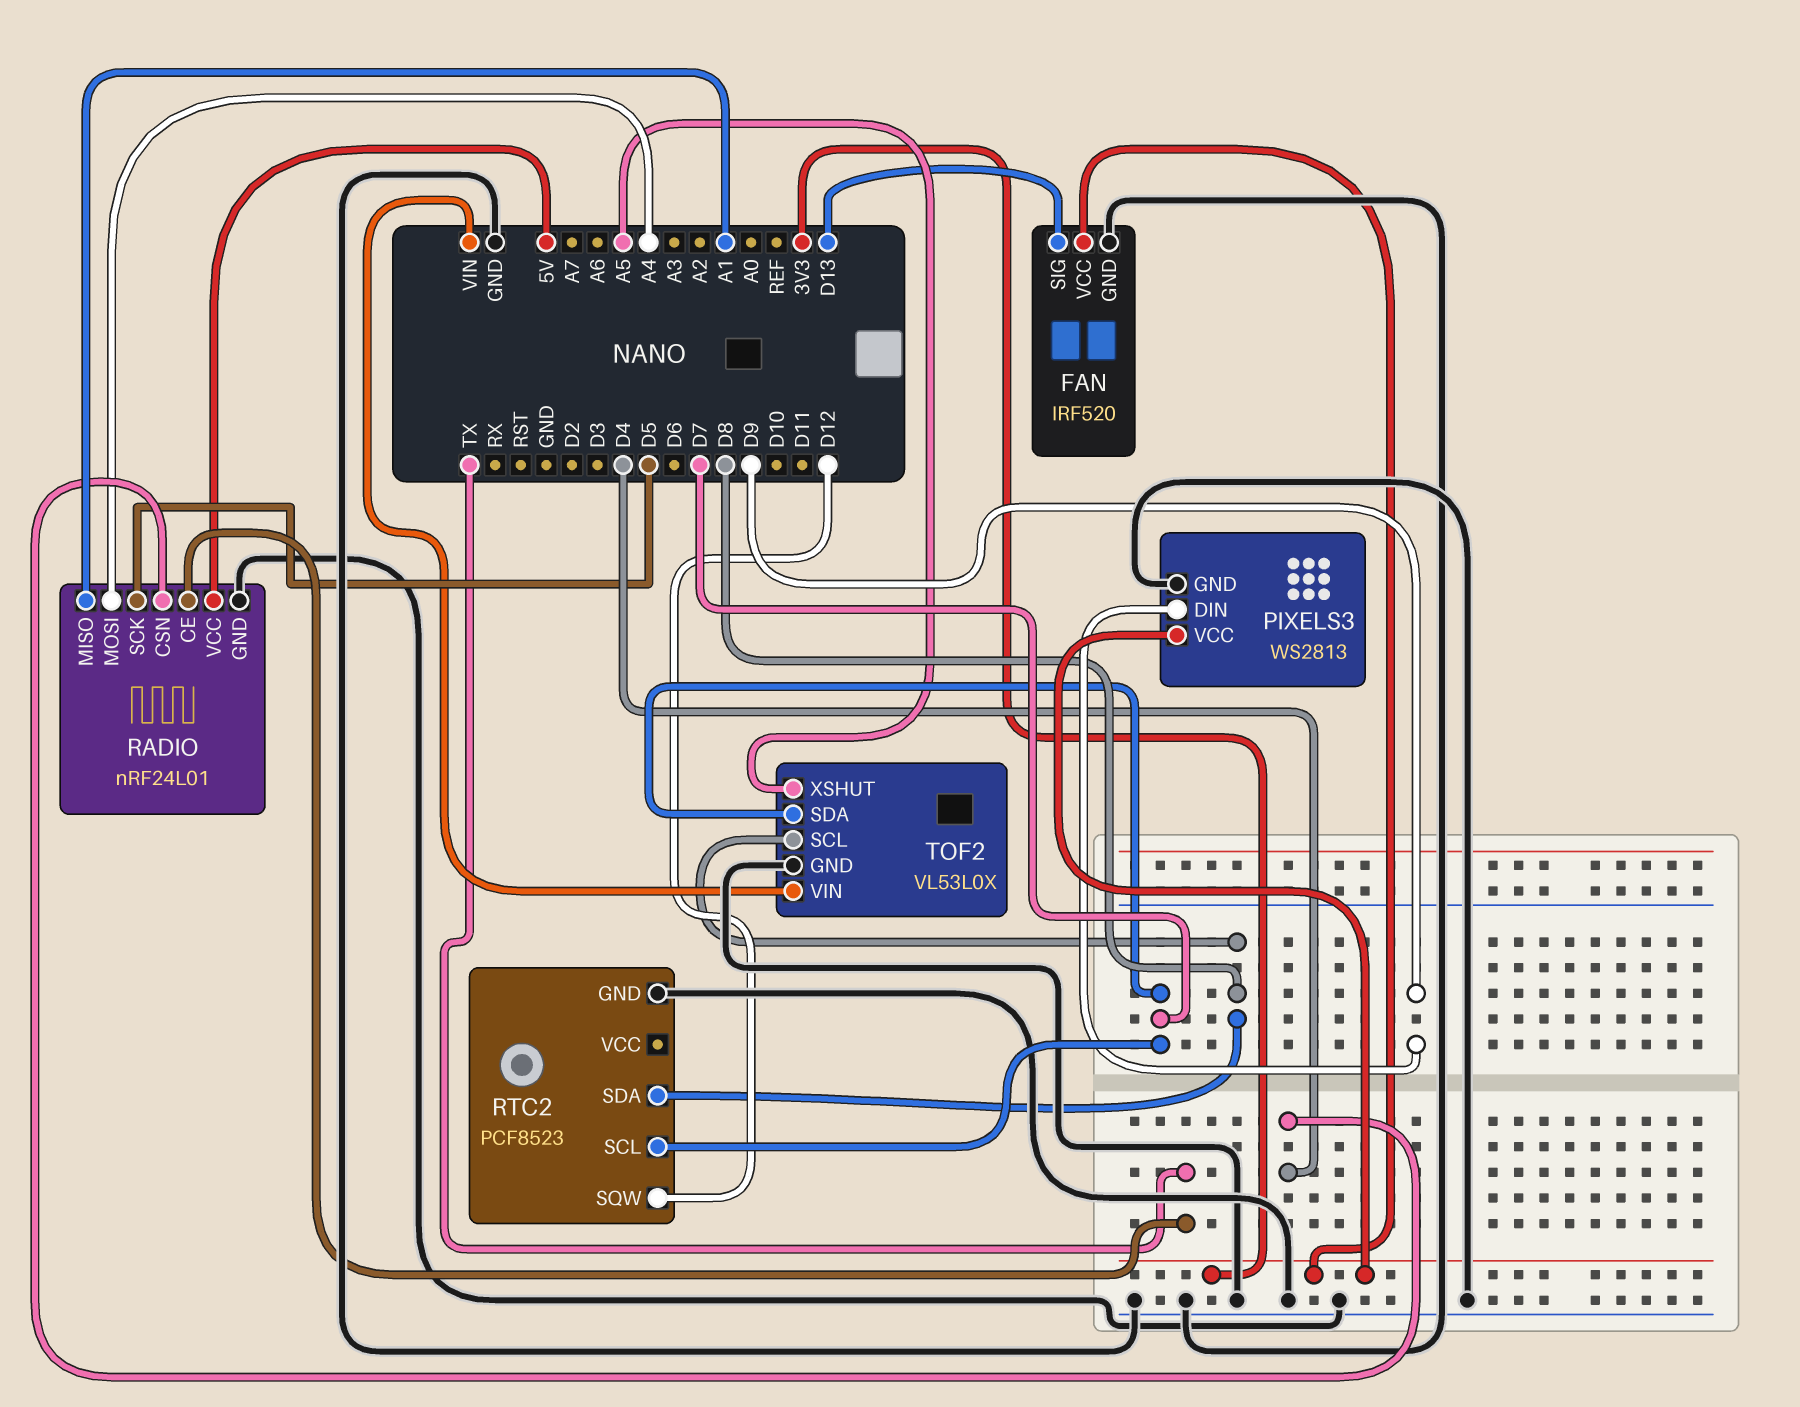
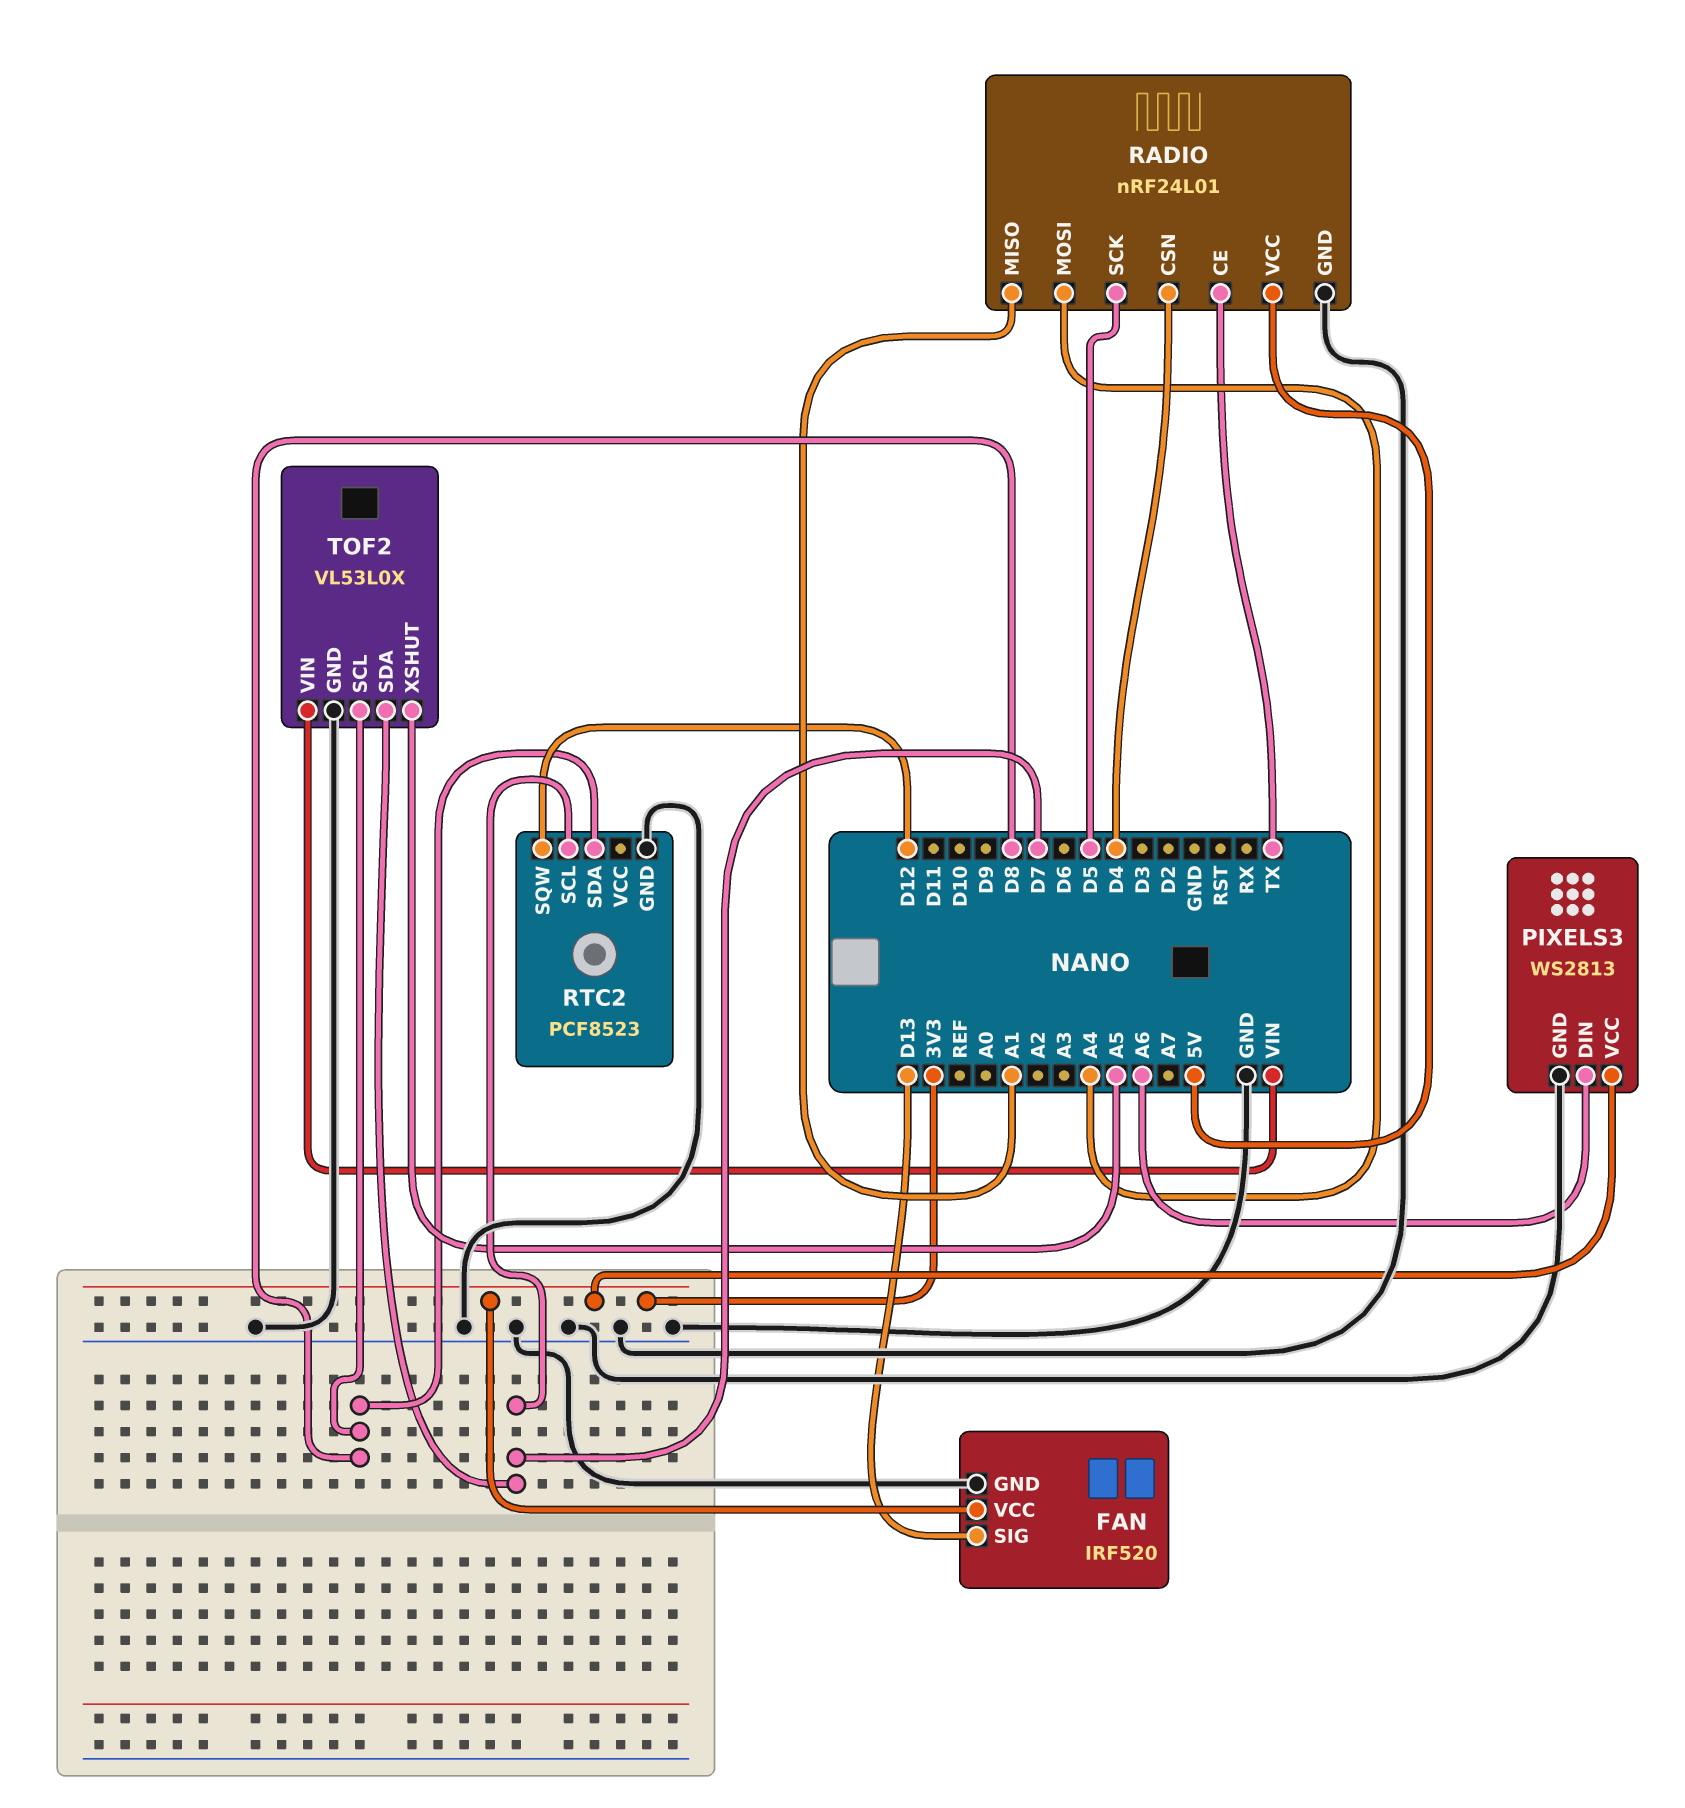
PIXELS3 pin DIN: D9 -> A6

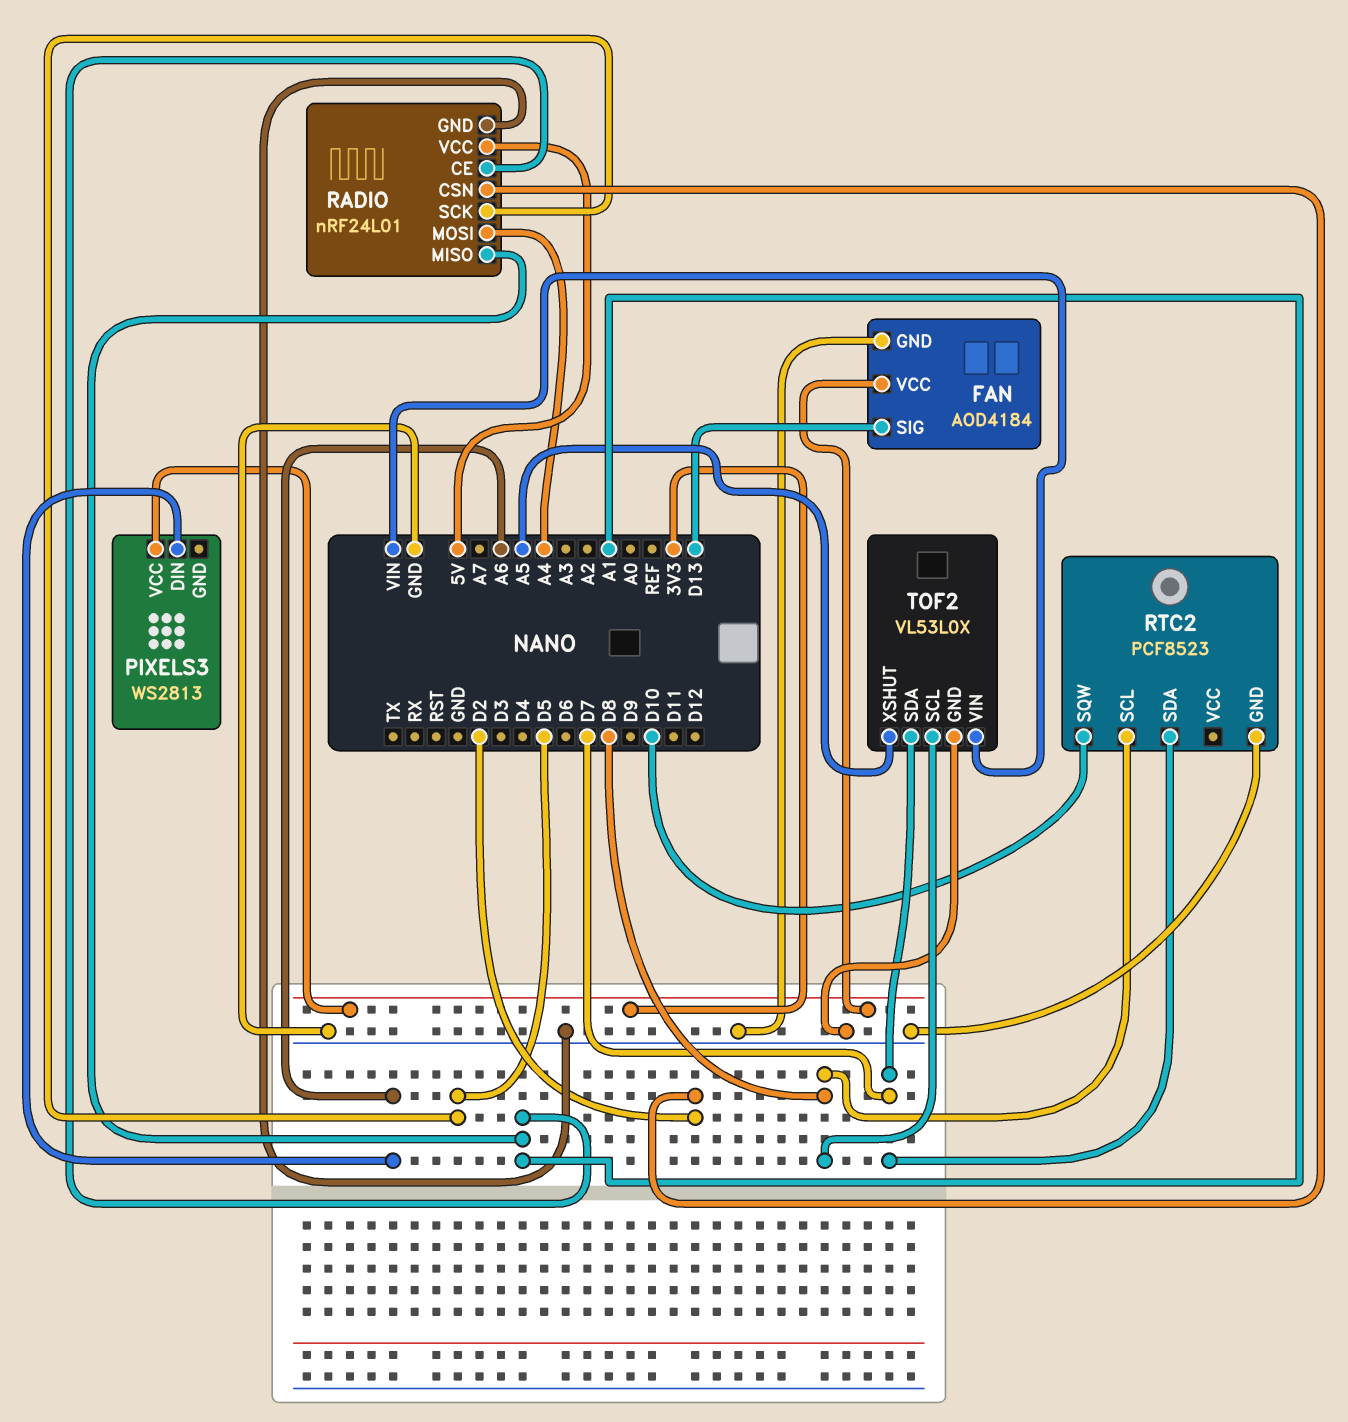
FAN: IRF520 -> AOD4184
PIXELS3 pin GND: GND -> none
RADIO pin CE: TX -> A1
RADIO pin CSN: D4 -> D2
RTC2 pin SCL: D7 -> D8
RTC2 pin SDA: D8 -> D7
RTC2 pin SQW: D12 -> D10

